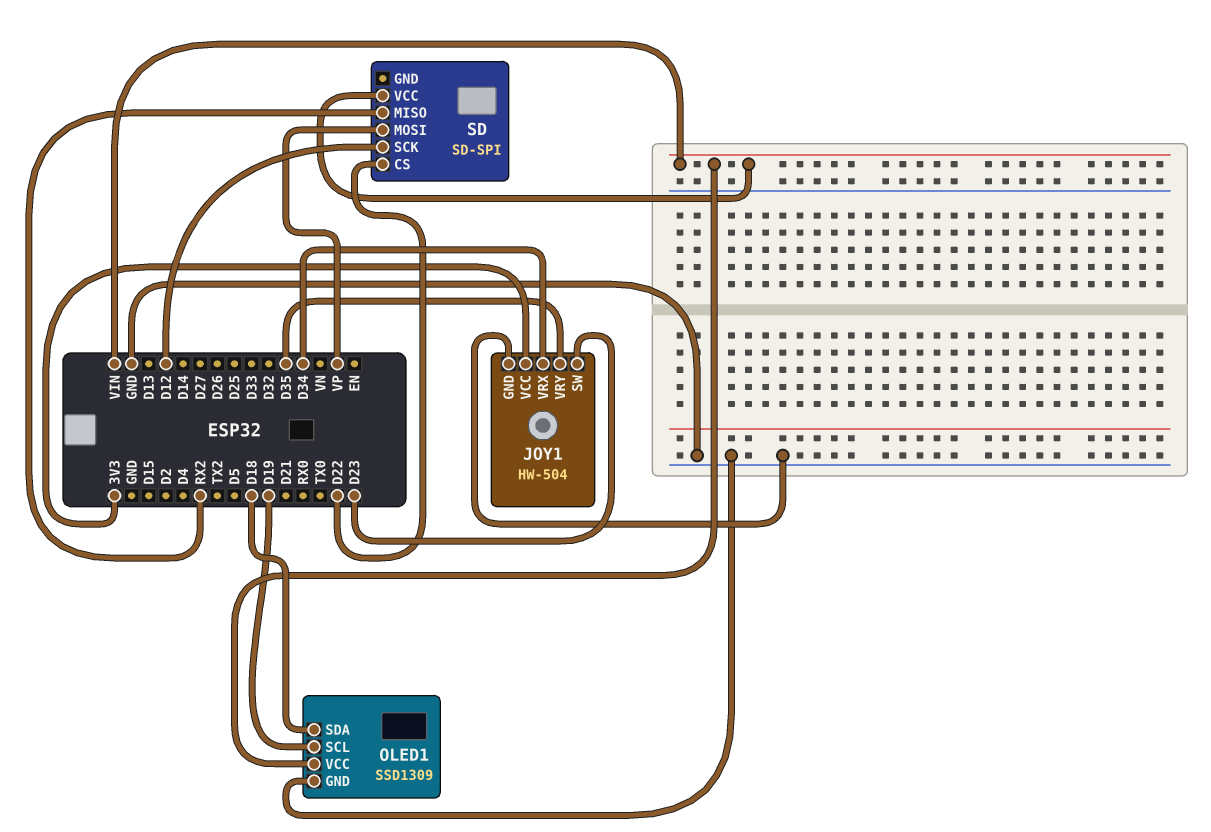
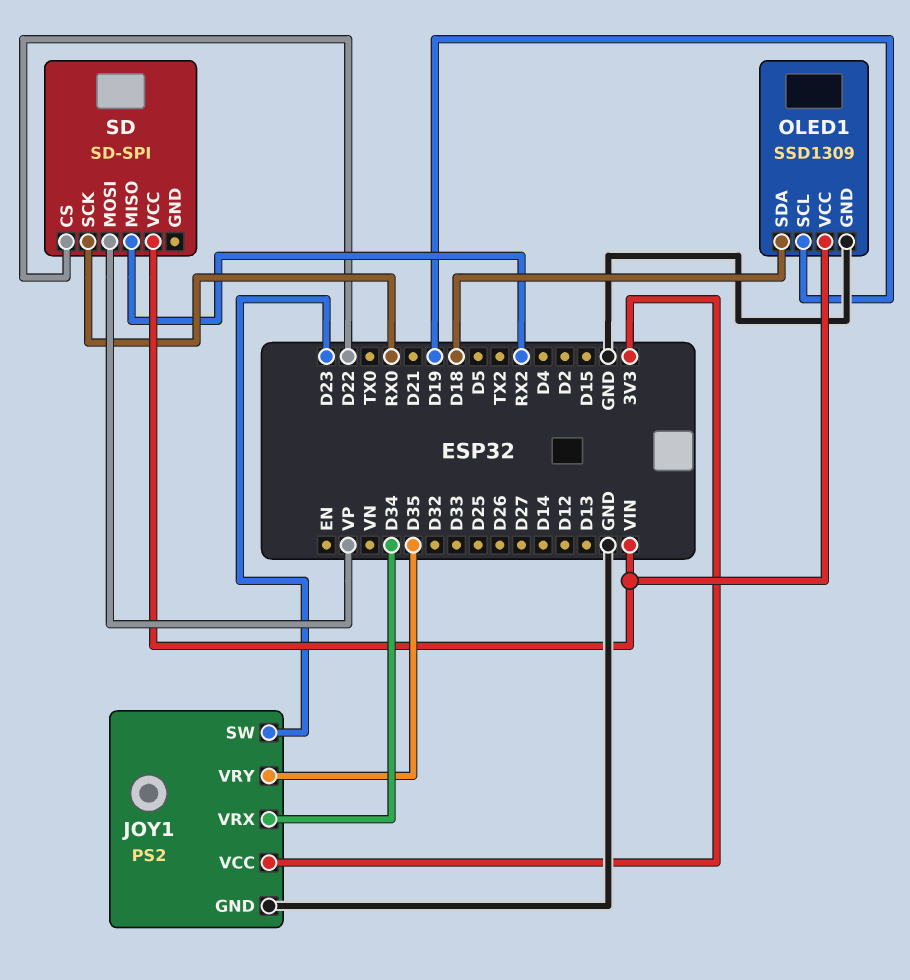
JOY1: HW-504 -> PS2
SD pin SCK: D12 -> RX0

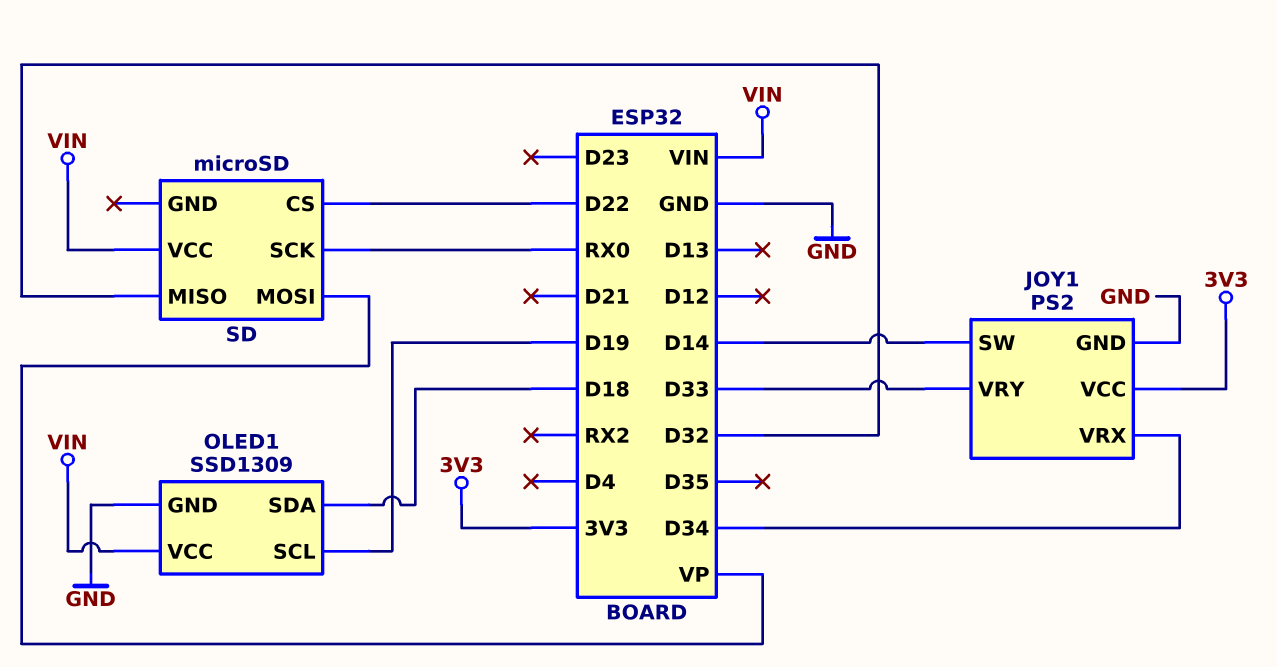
JOY1 pin SW: D23 -> D14
JOY1 pin VRY: D35 -> D33
SD: SD-SPI -> microSD
SD pin MISO: RX2 -> D32

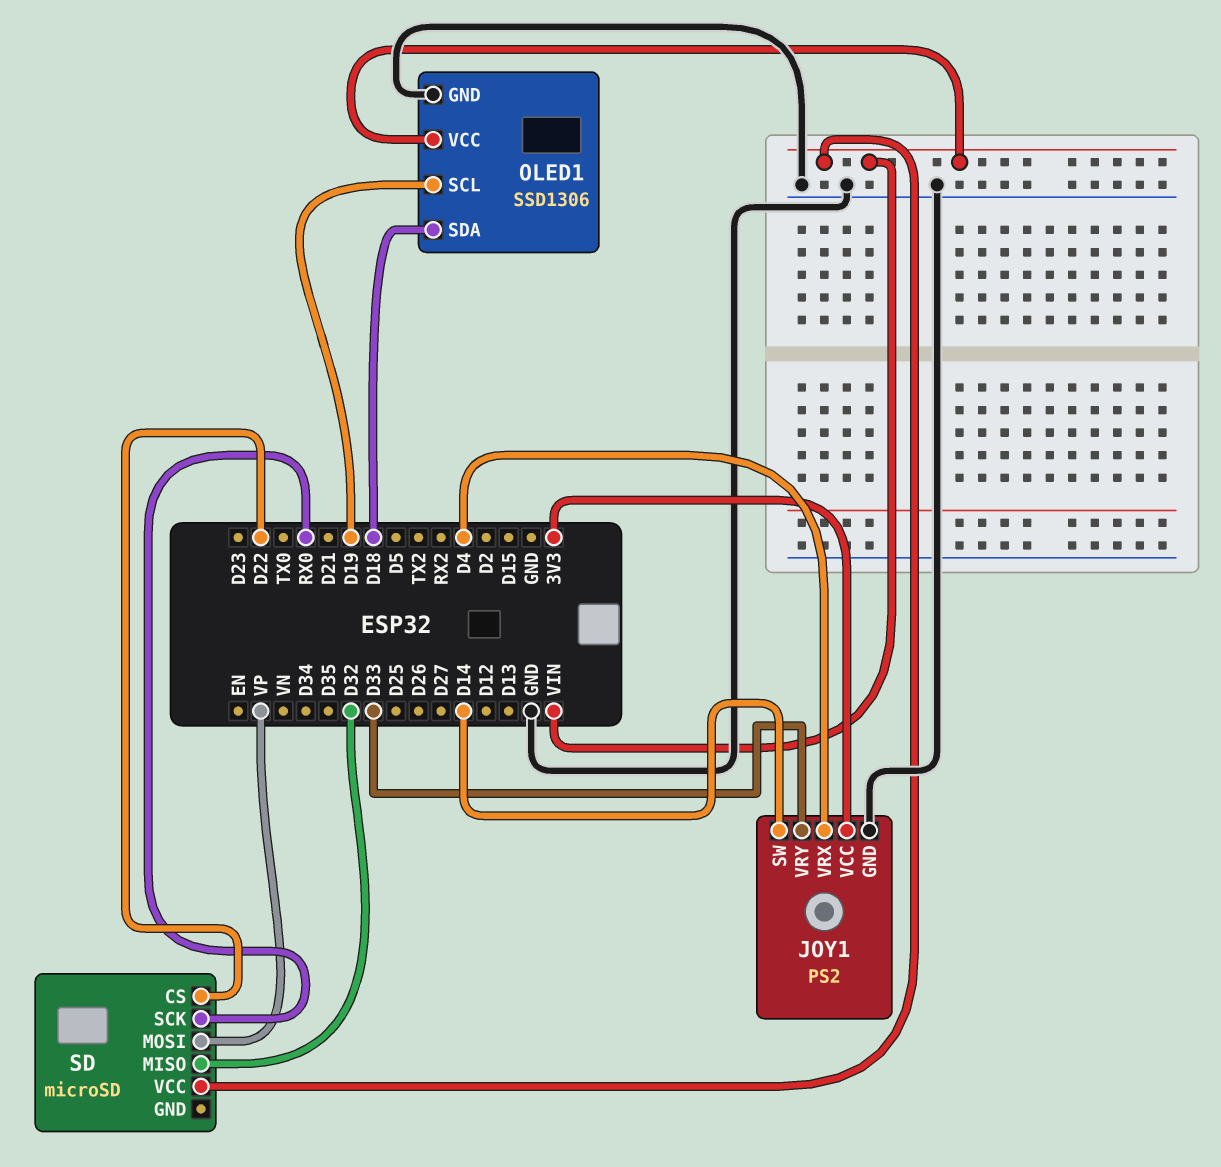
JOY1 pin VRX: D34 -> D4
OLED1: SSD1309 -> SSD1306

